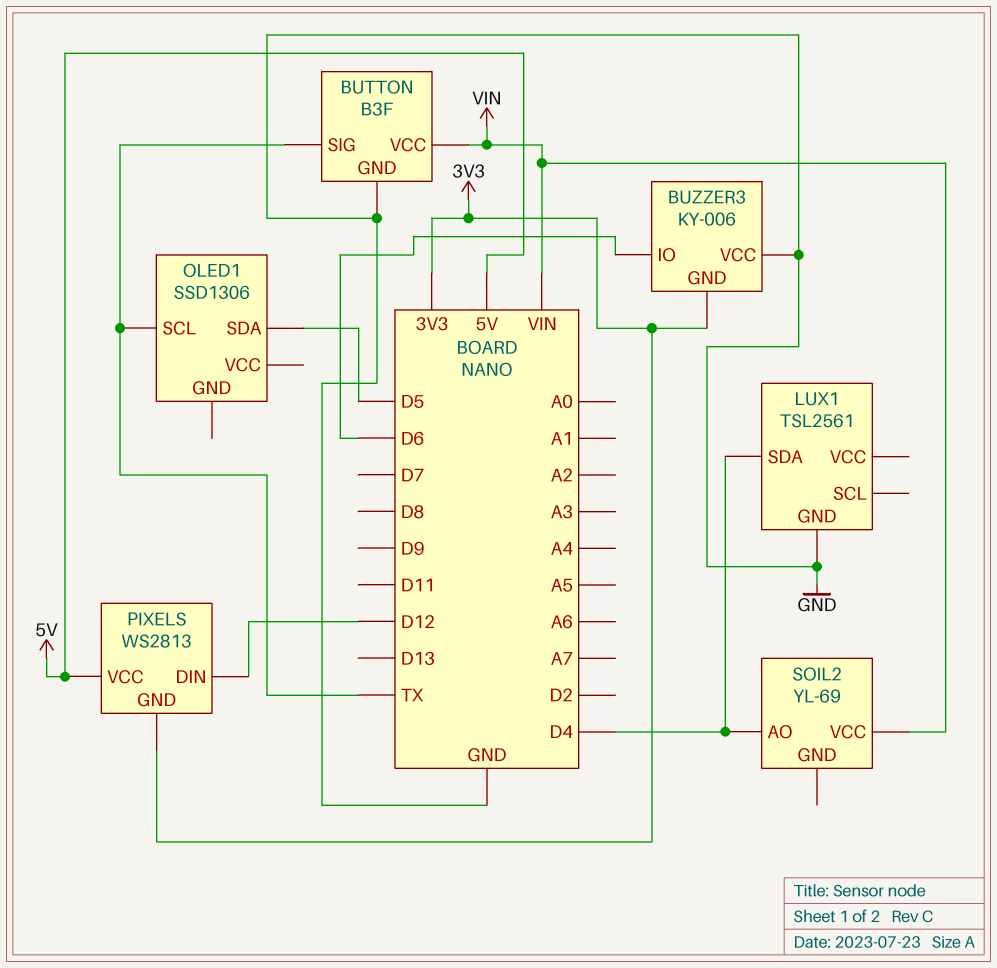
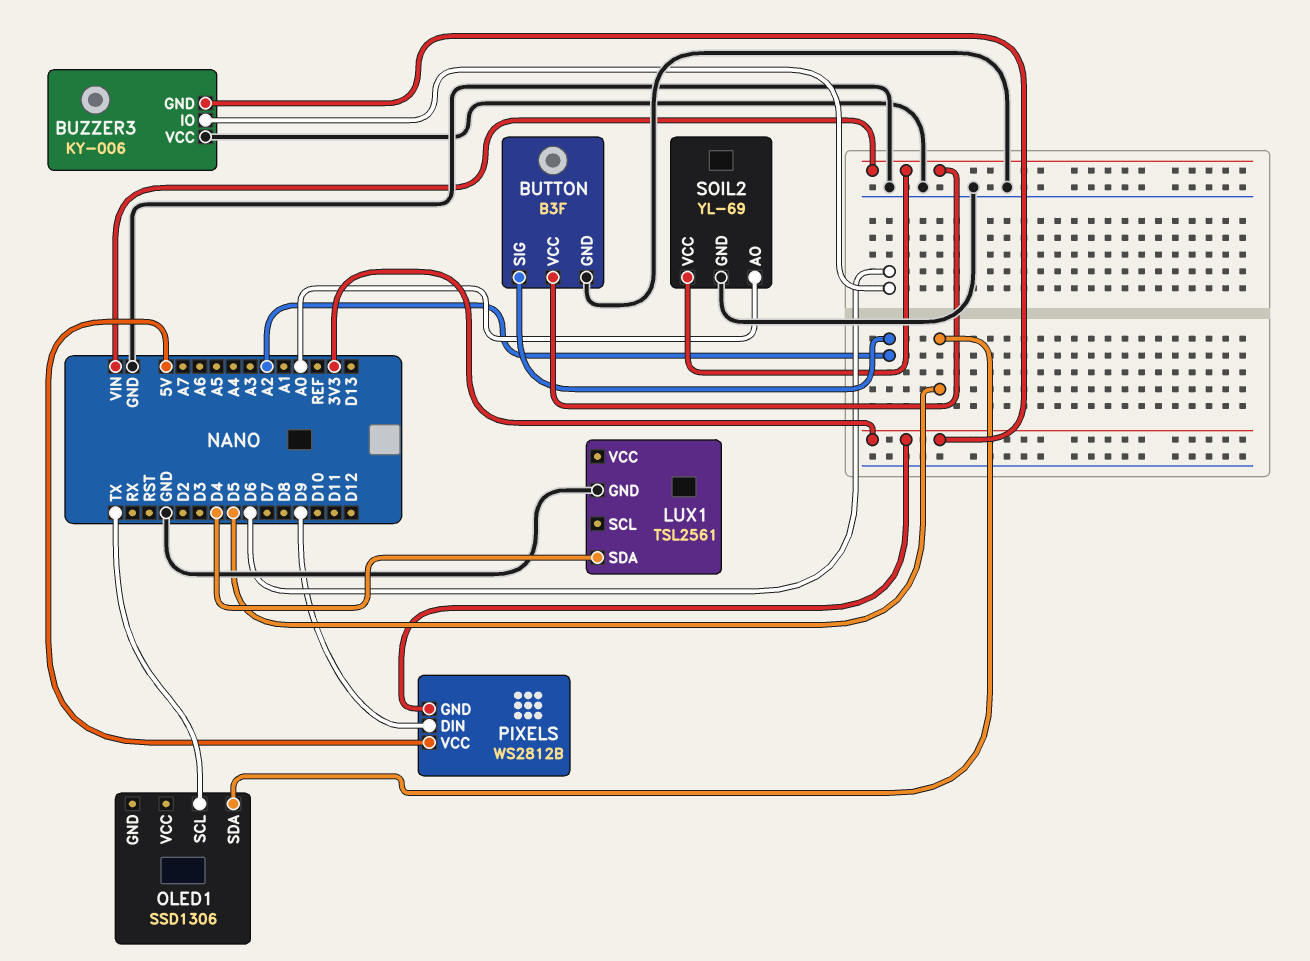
BUTTON pin SIG: TX -> A2
PIXELS: WS2813 -> WS2812B
PIXELS pin DIN: D12 -> D9
SOIL2 pin AO: D4 -> A0
SOIL2 pin GND: none -> GND

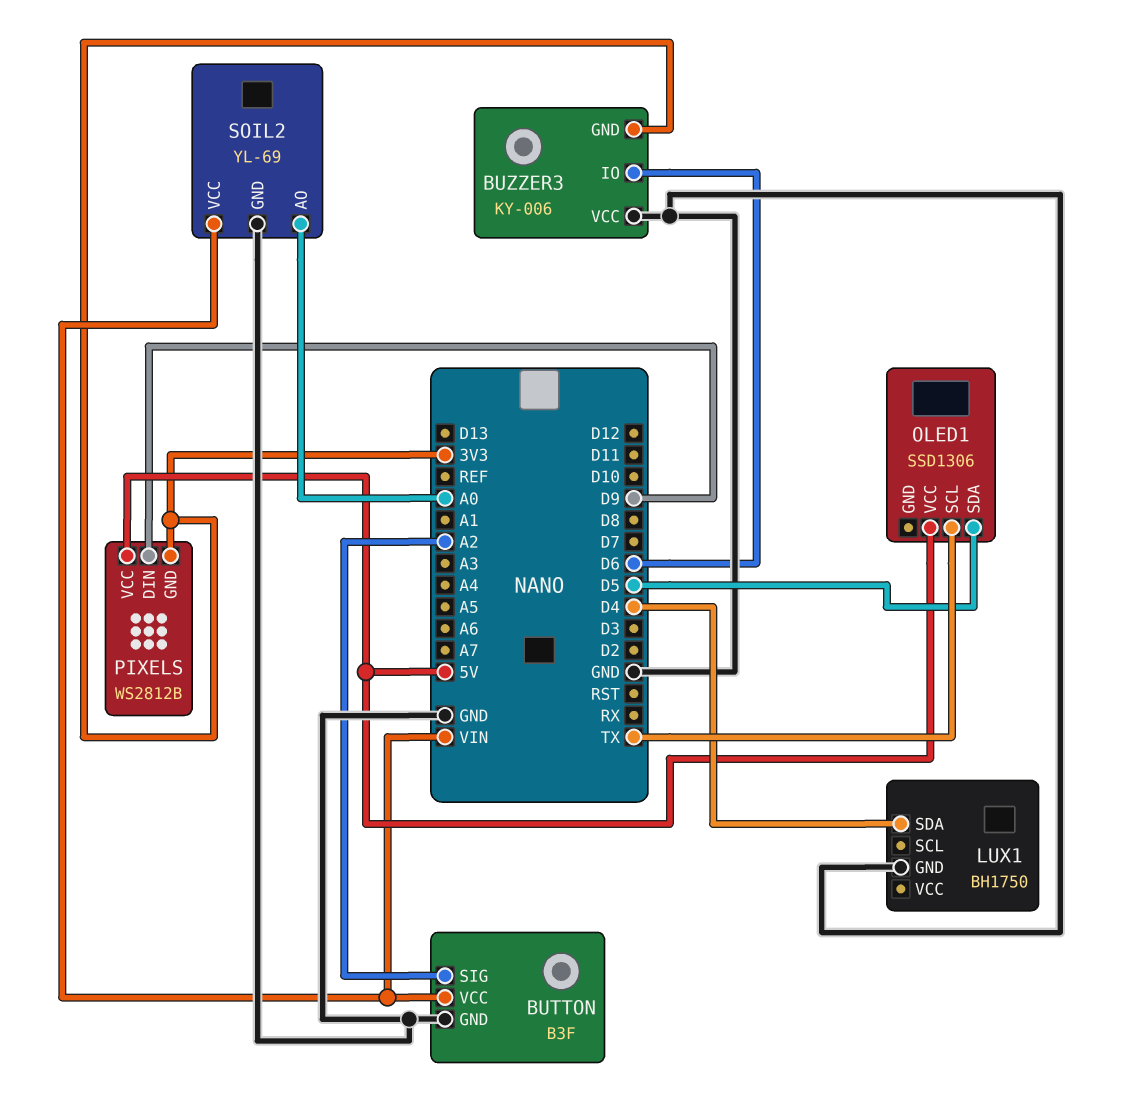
LUX1: TSL2561 -> BH1750
OLED1 pin VCC: none -> 5V

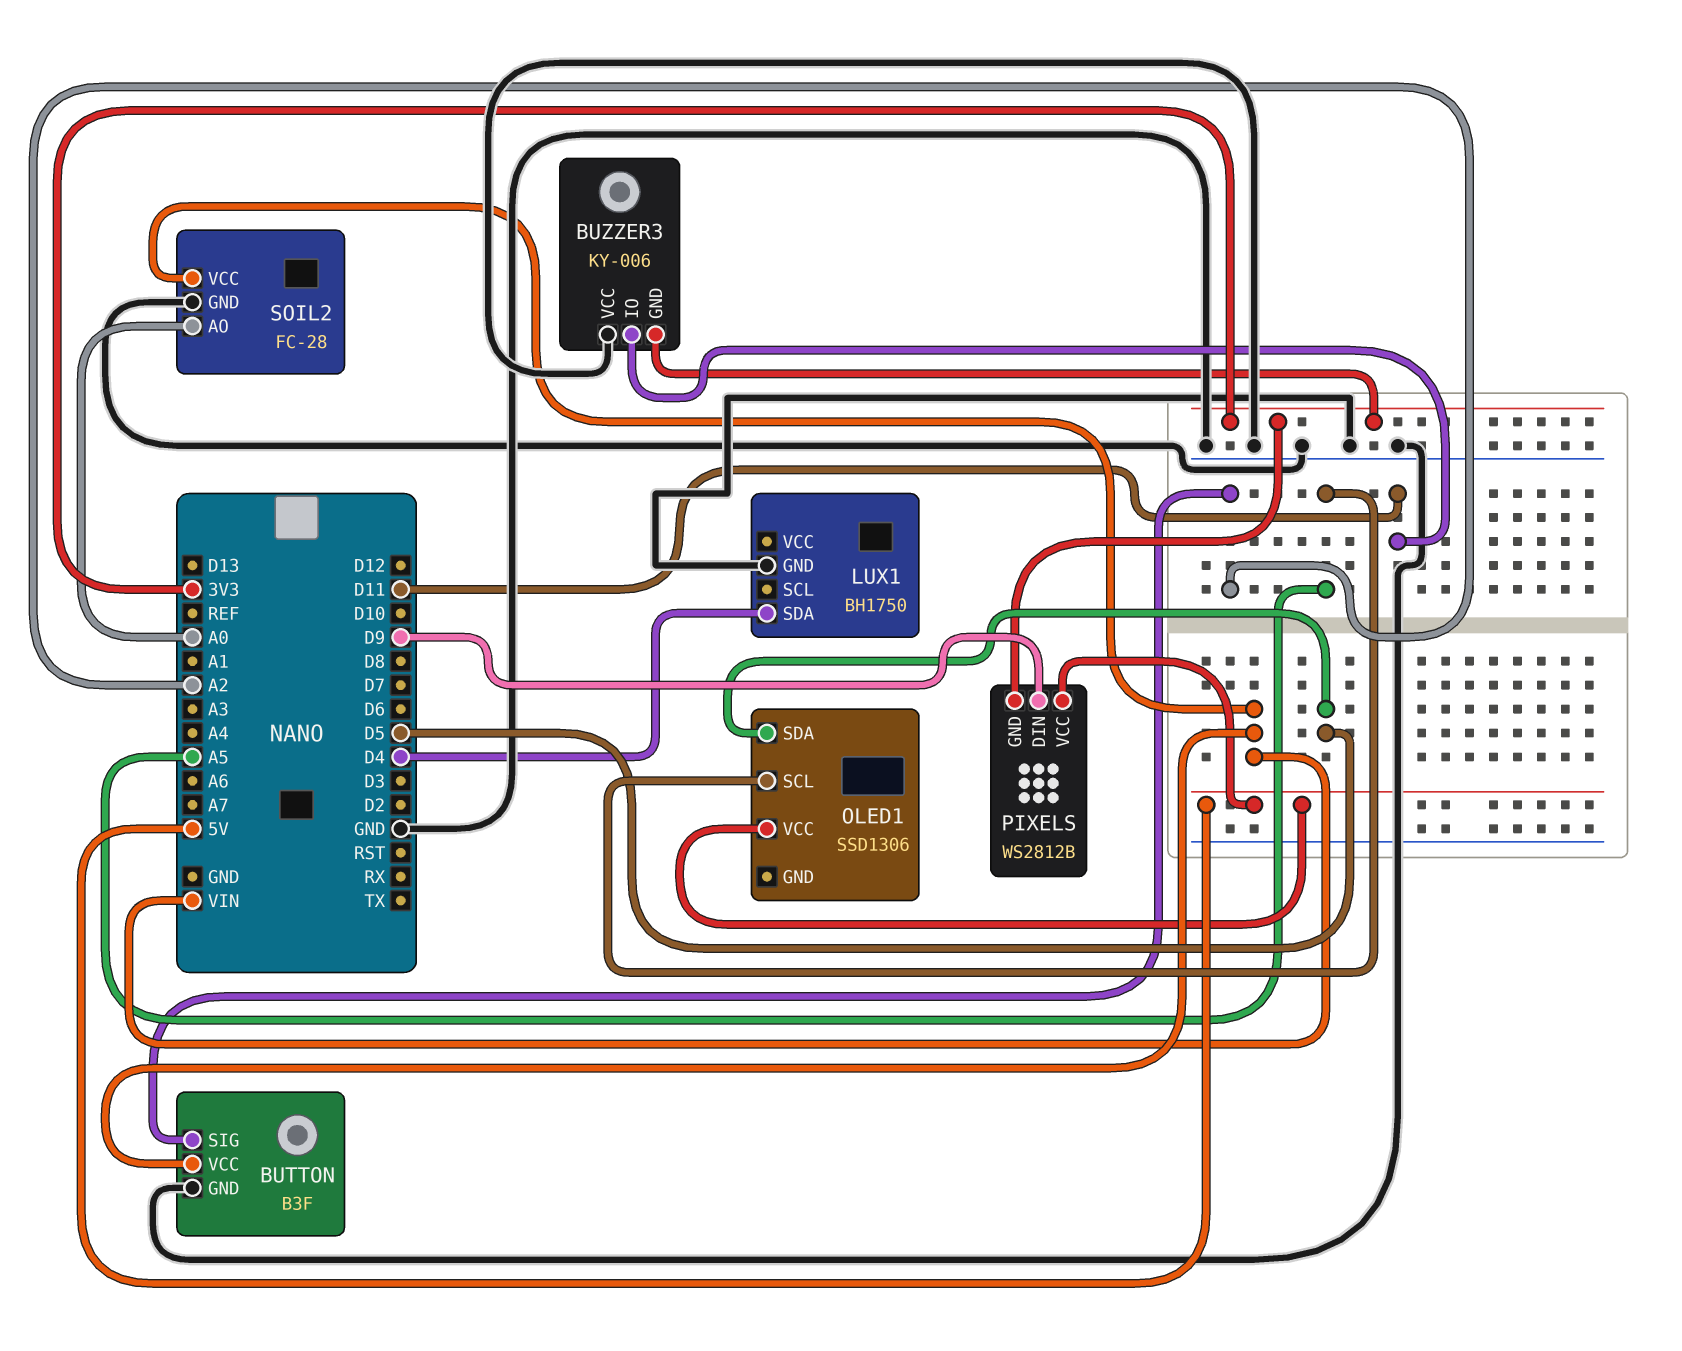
BUZZER3 pin IO: D6 -> D11
OLED1 pin SCL: TX -> A5
SOIL2: YL-69 -> FC-28

